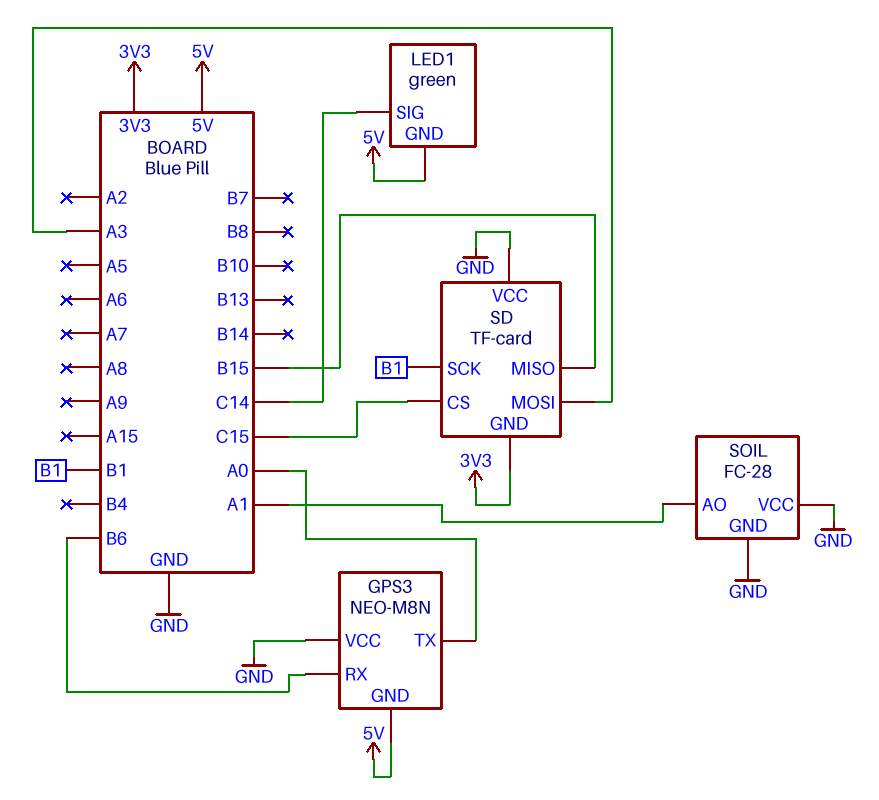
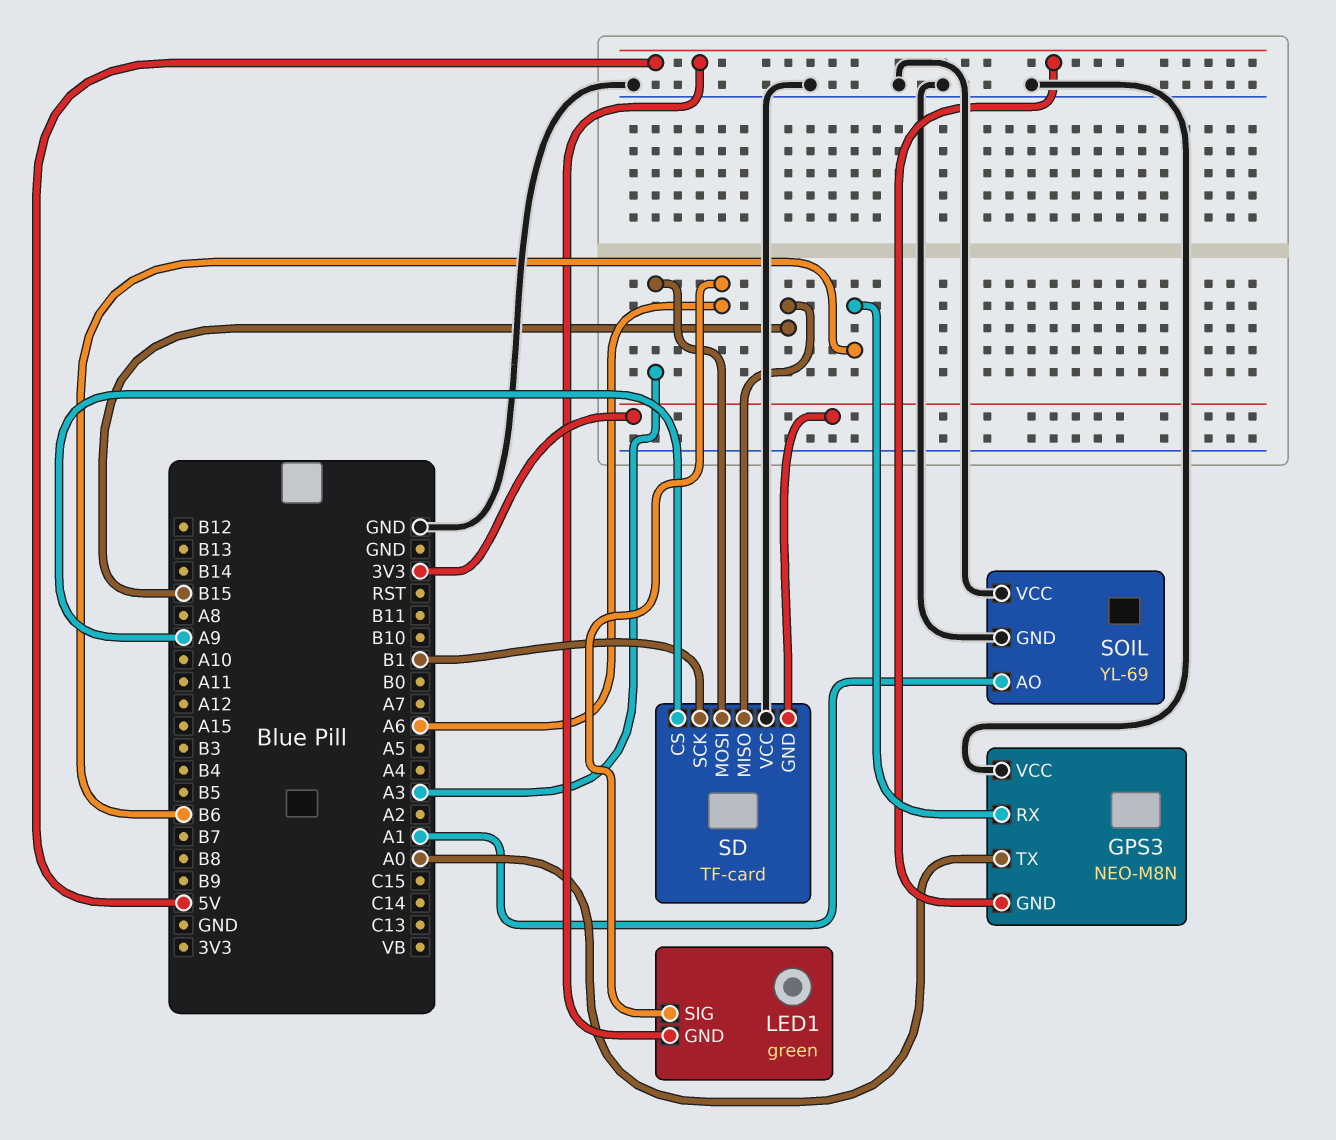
LED1 pin SIG: C14 -> A6
SD pin CS: C15 -> A9
SOIL: FC-28 -> YL-69

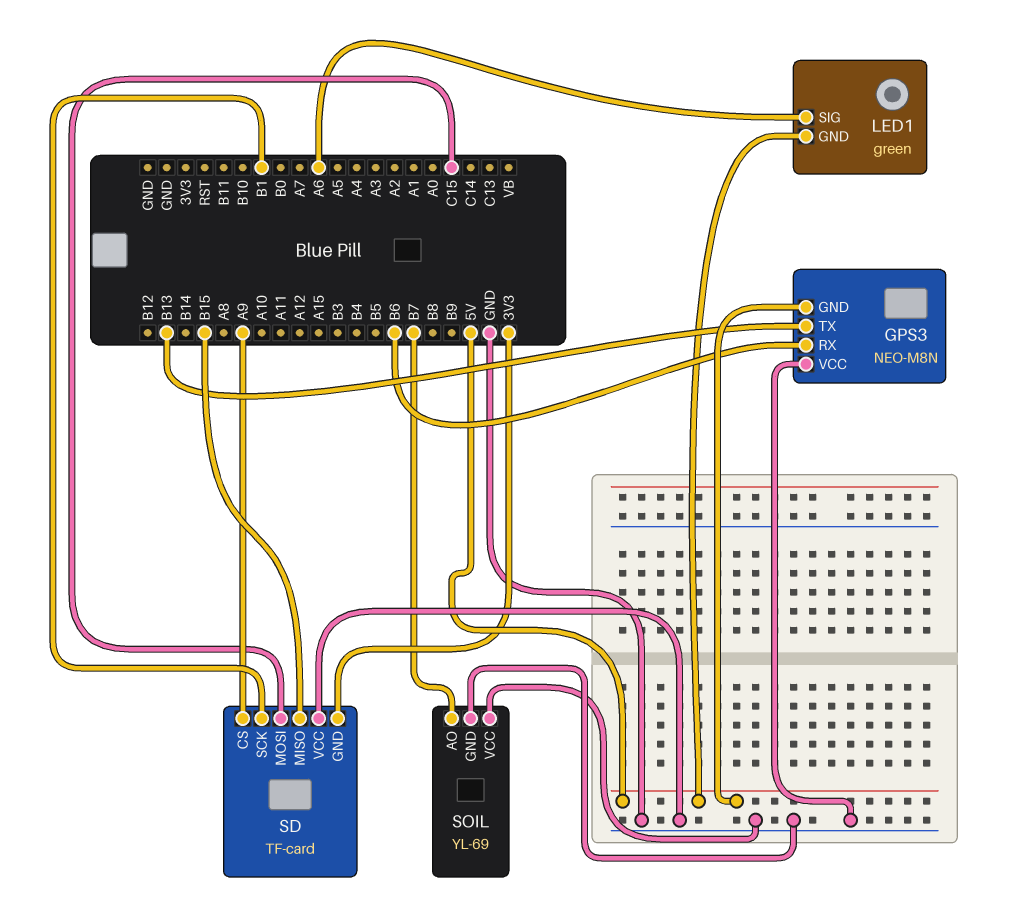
GPS3 pin TX: A0 -> B13
SD pin MOSI: A3 -> C15
SOIL pin AO: A1 -> B7

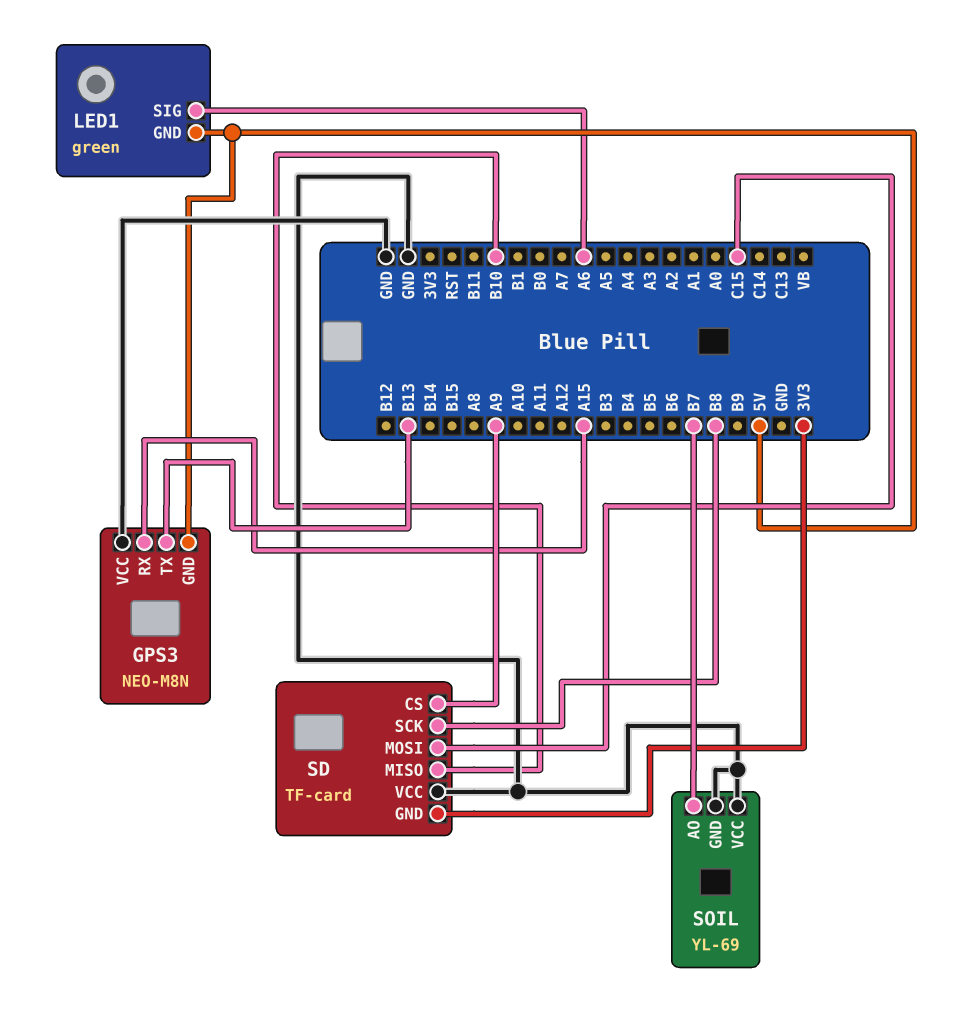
GPS3 pin RX: B6 -> A15
SD pin MISO: B15 -> B10
SD pin SCK: B1 -> B8

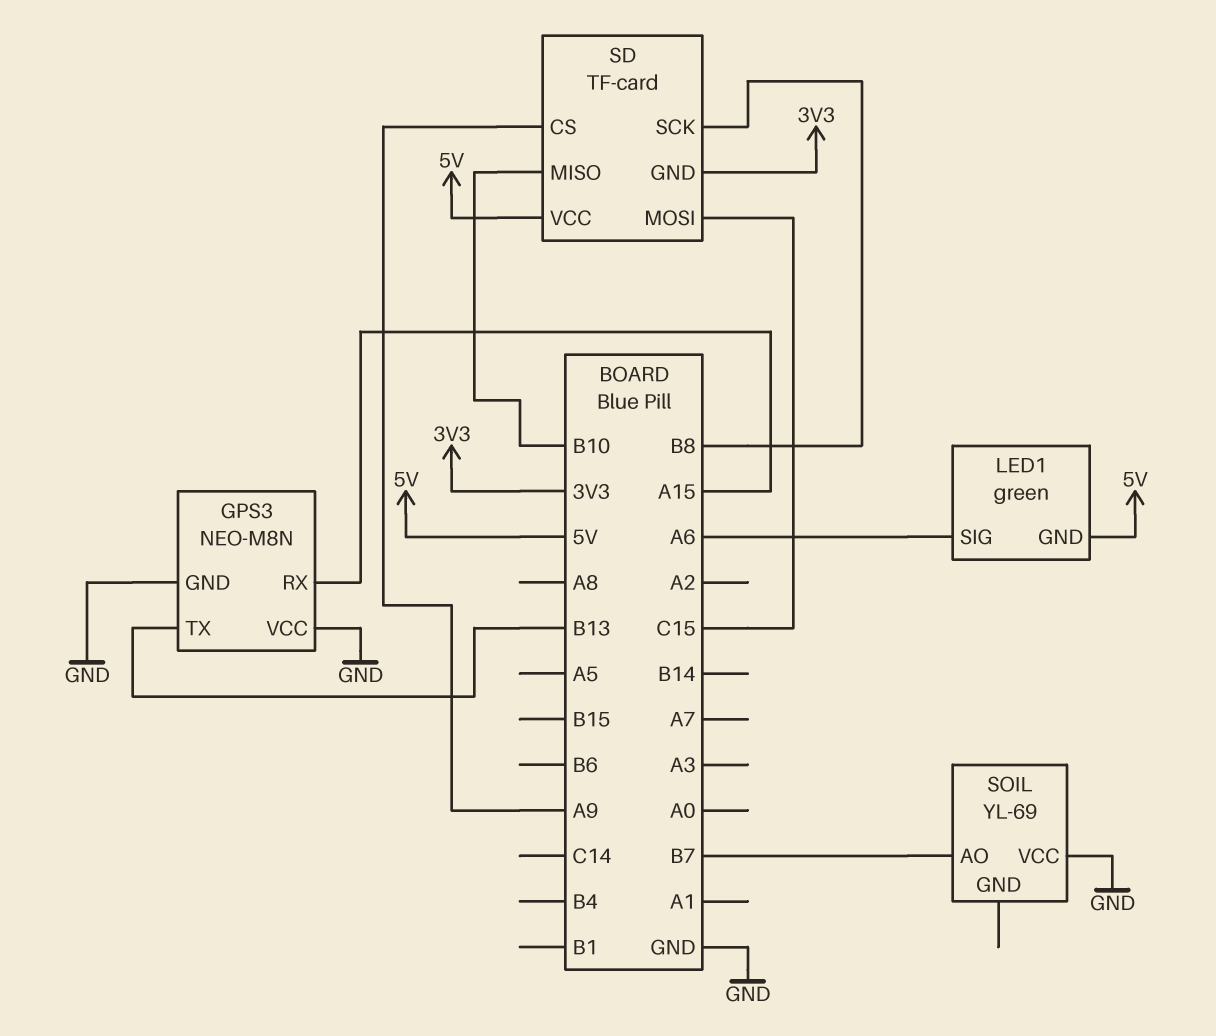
GPS3 pin GND: 5V -> GND
SD pin VCC: GND -> 5V
SOIL pin GND: GND -> none

